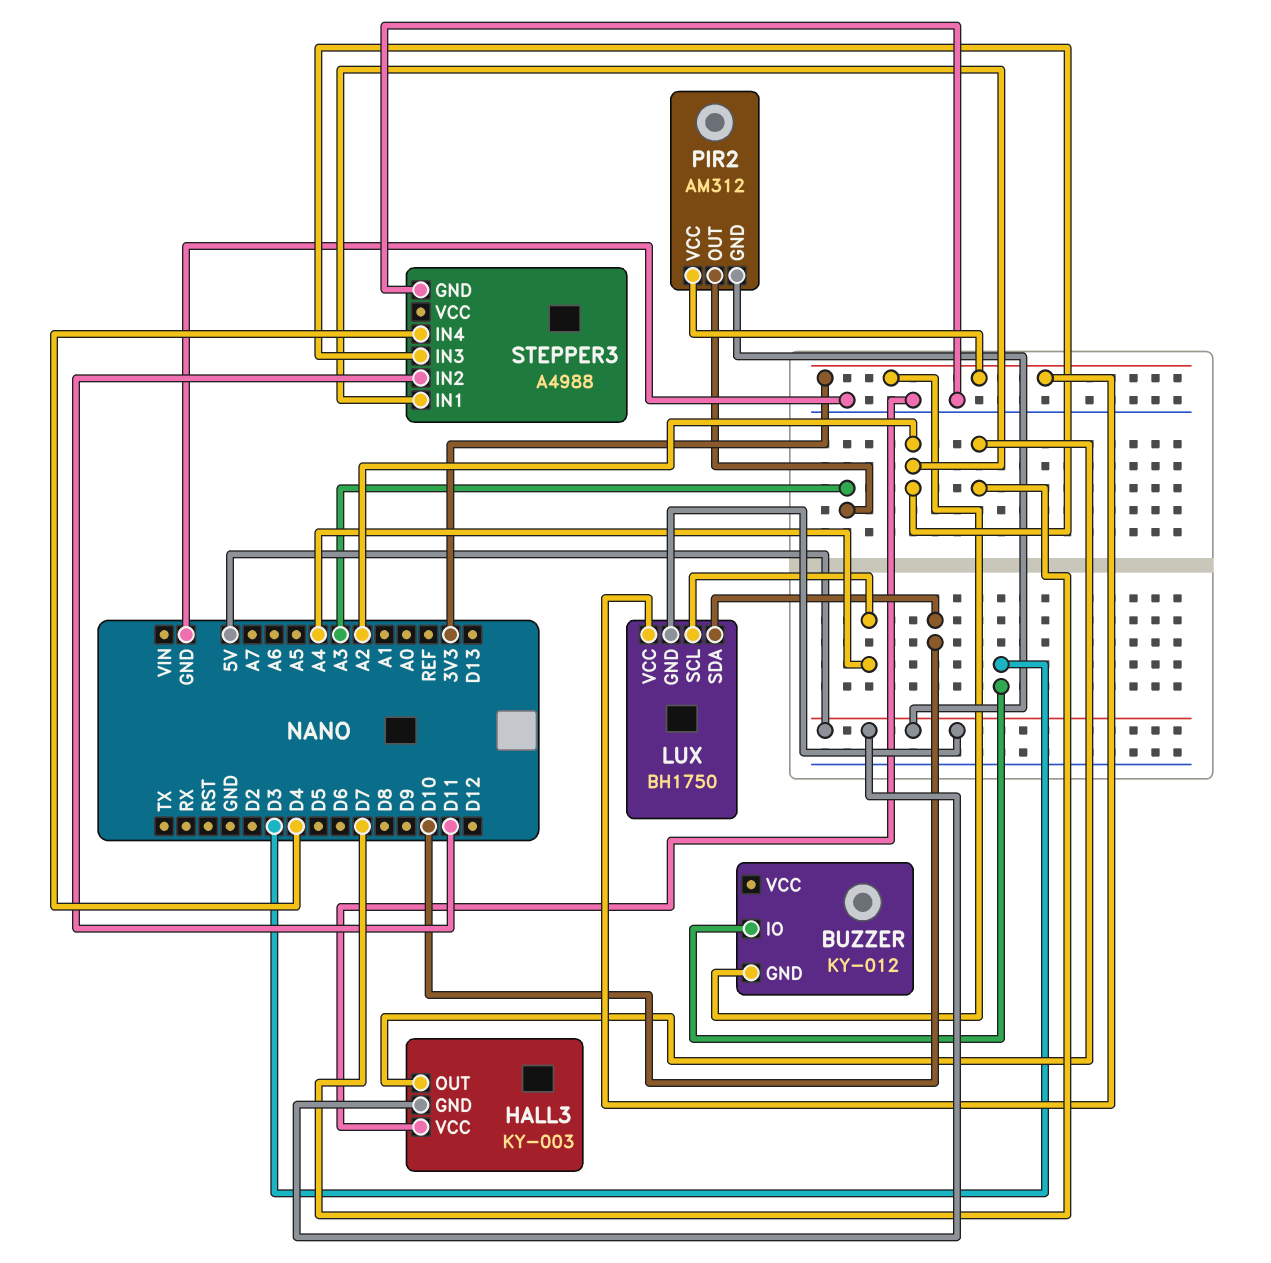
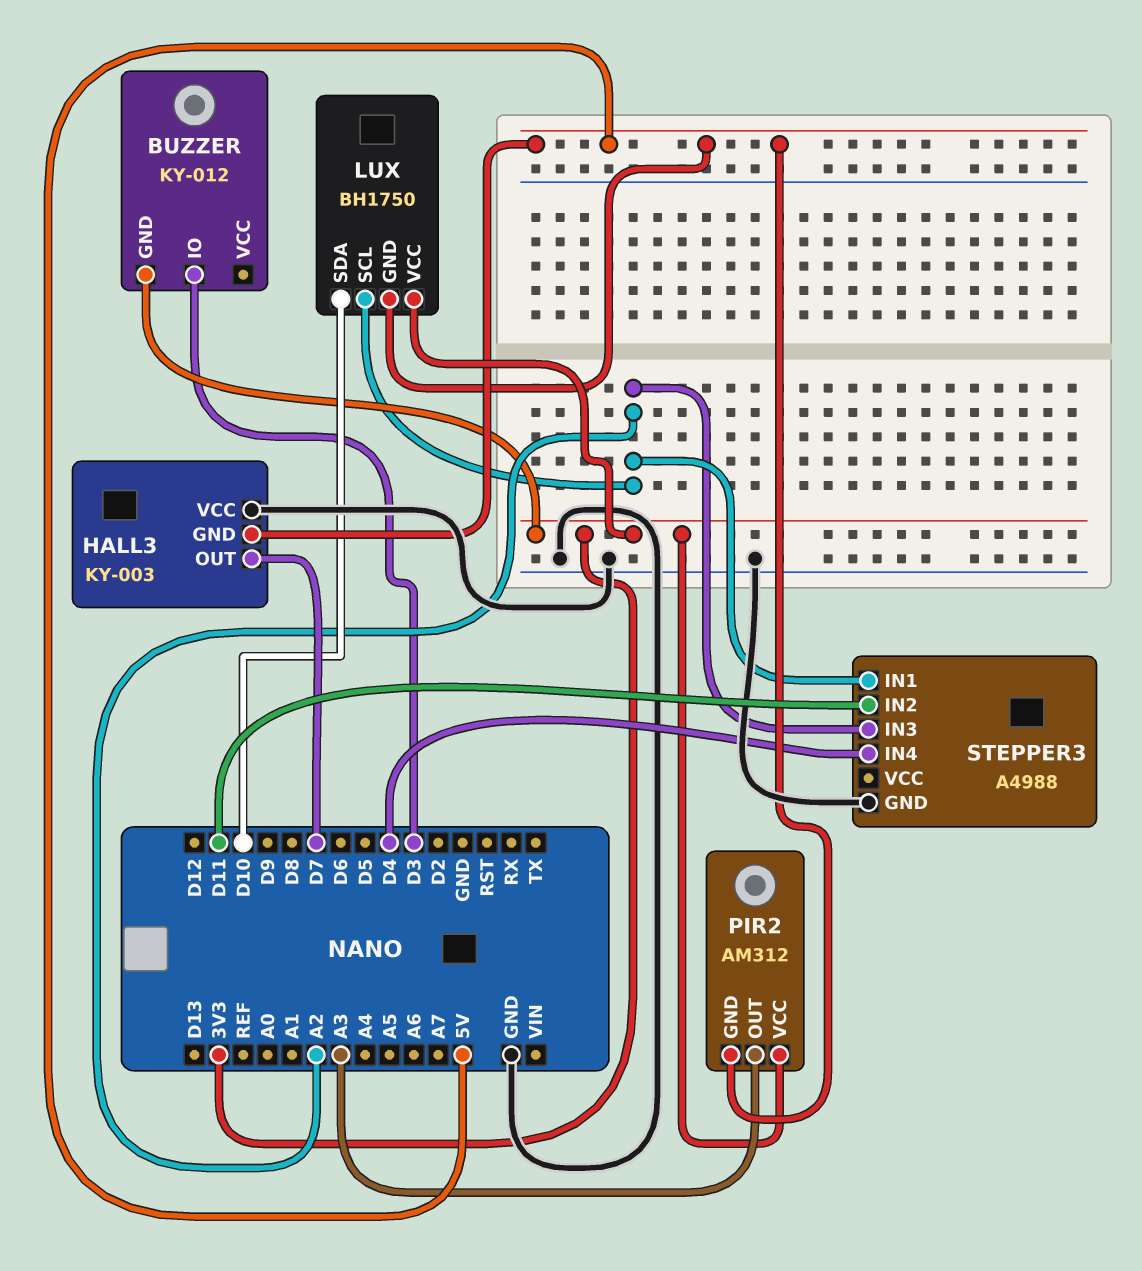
LUX pin SCL: A4 -> A2

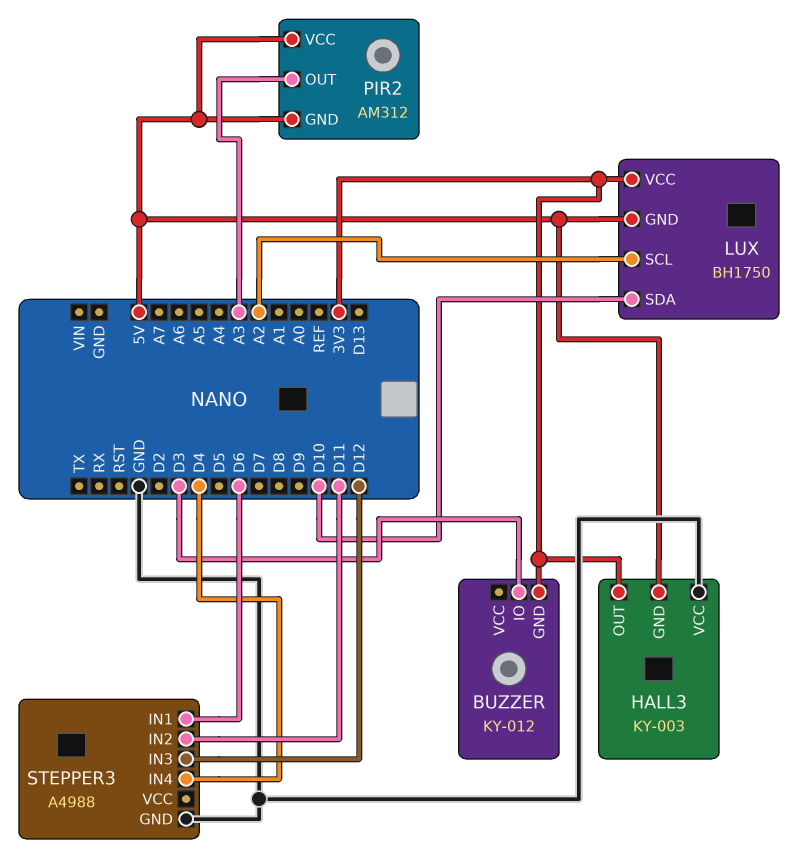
HALL3 pin OUT: D7 -> 3V3
PIR2 pin VCC: 3V3 -> 5V
STEPPER3 pin IN1: A2 -> D6
STEPPER3 pin IN3: A2 -> D12

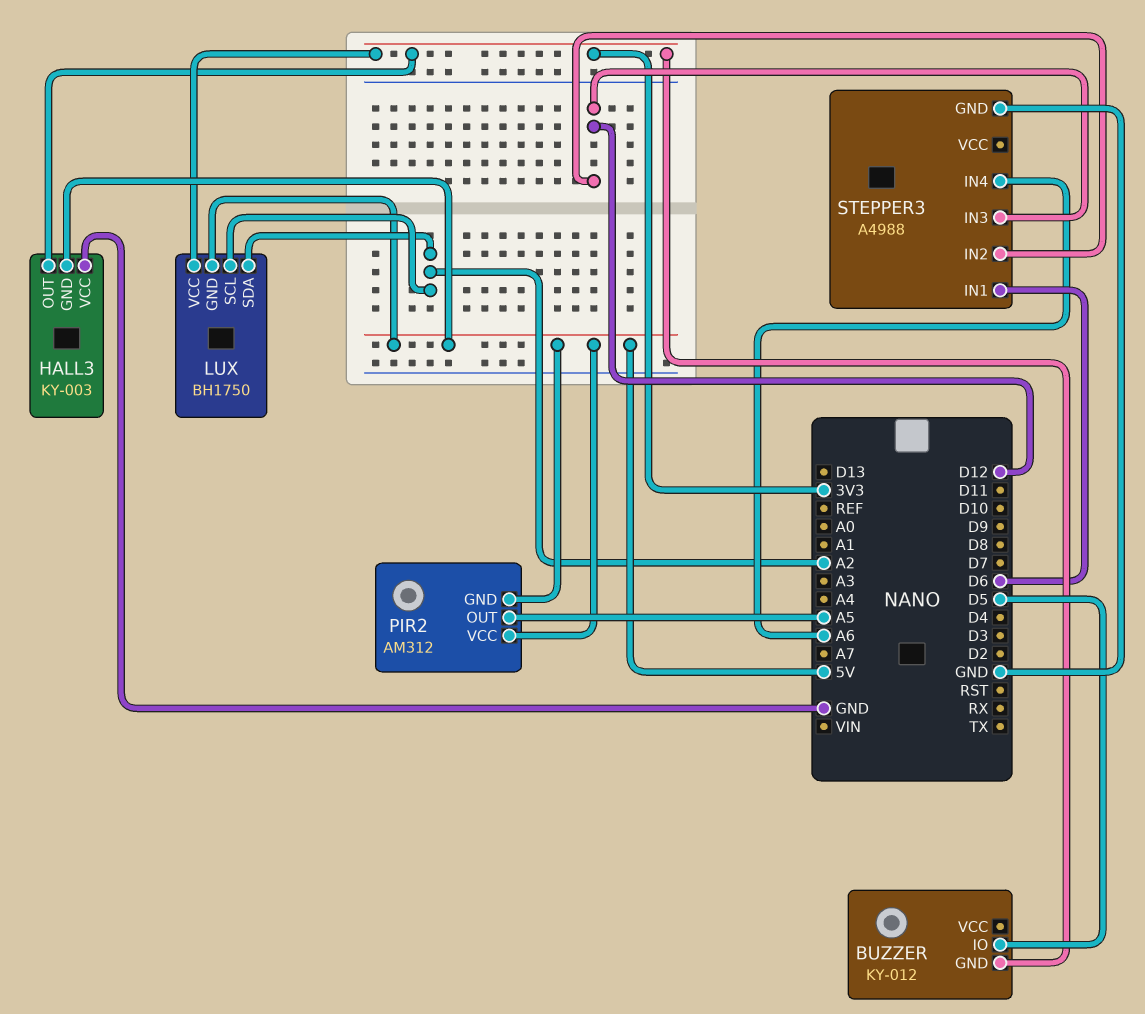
BUZZER pin IO: D3 -> D5
LUX pin SDA: D10 -> A2
PIR2 pin OUT: A3 -> A5
STEPPER3 pin IN2: D11 -> D12
STEPPER3 pin IN4: D4 -> A6

